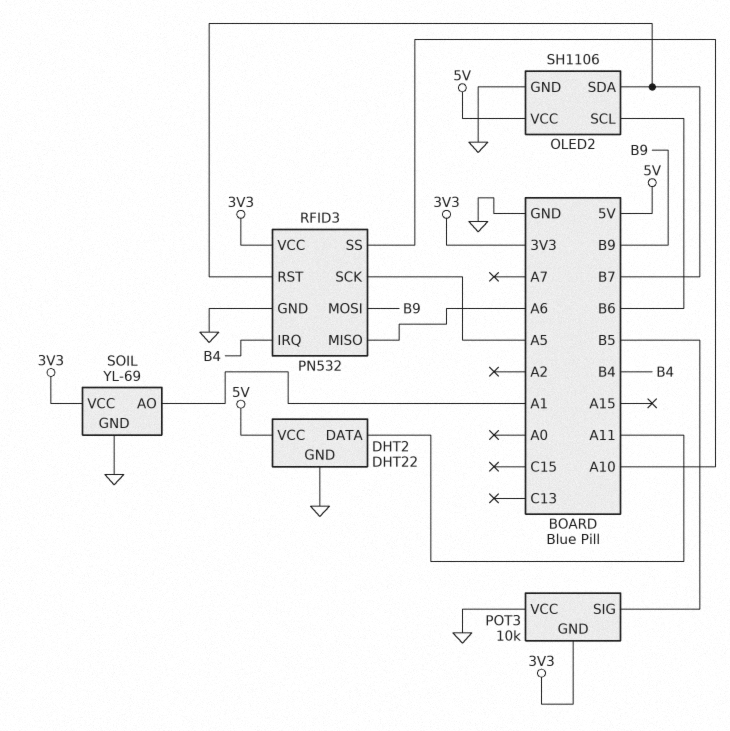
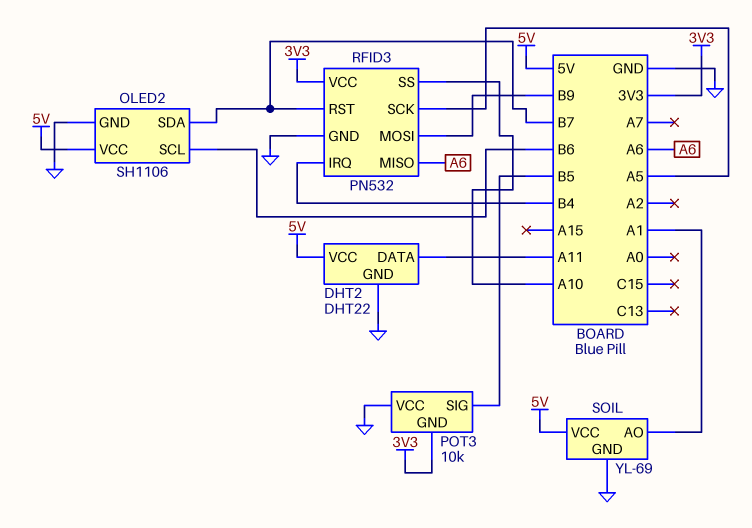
SOIL pin VCC: 3V3 -> 5V

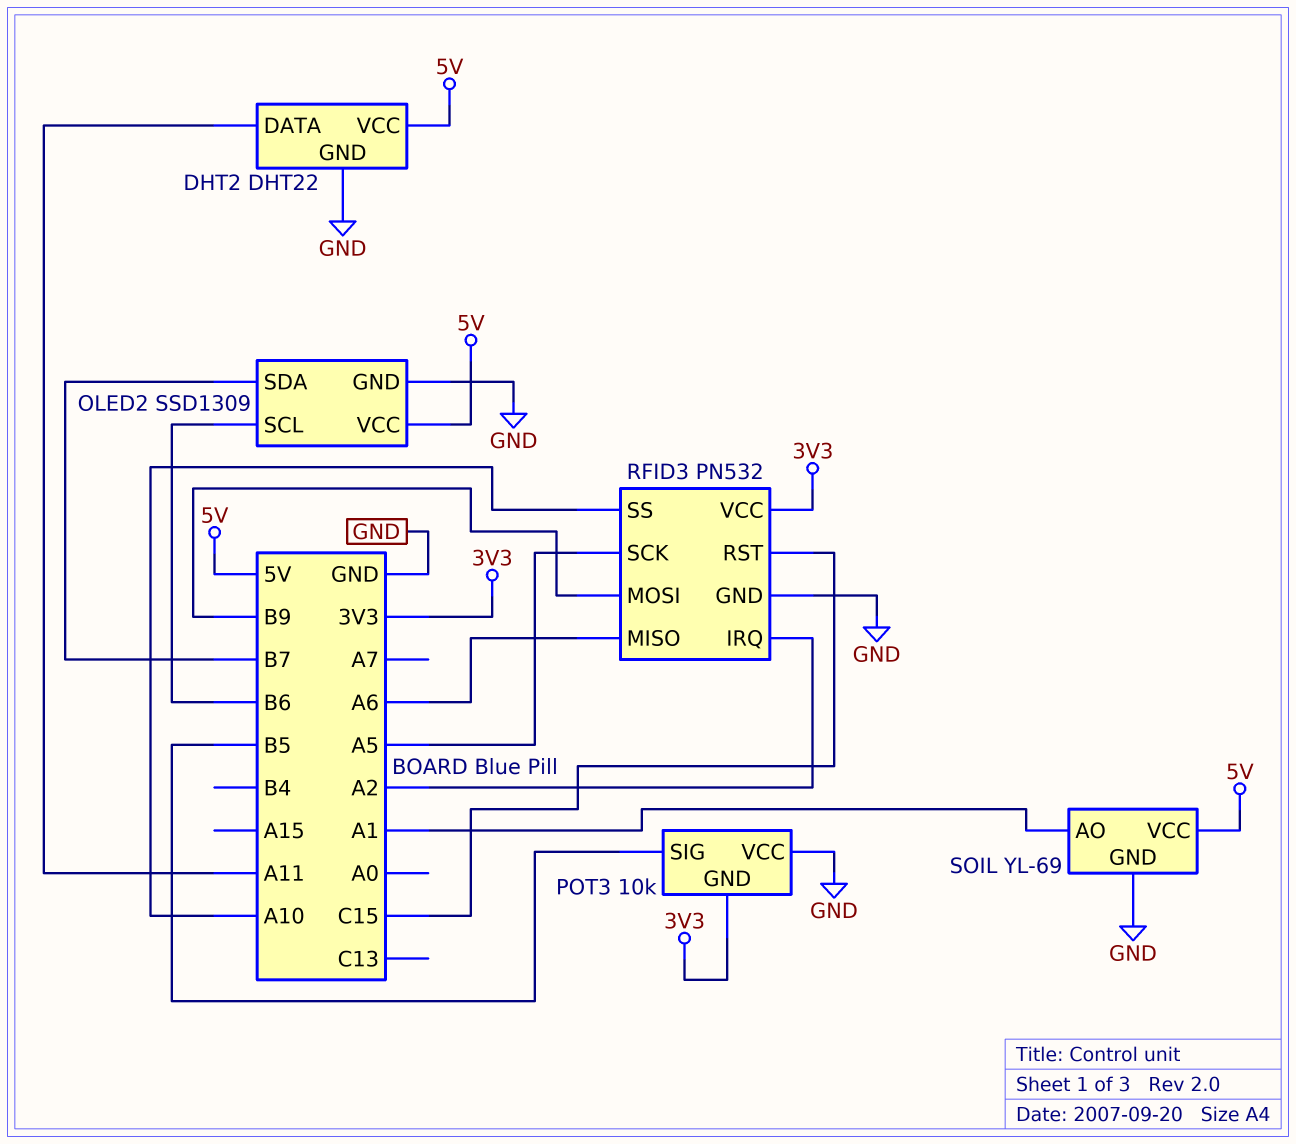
OLED2: SH1106 -> SSD1309
RFID3 pin IRQ: B4 -> A2
RFID3 pin RST: B7 -> C15

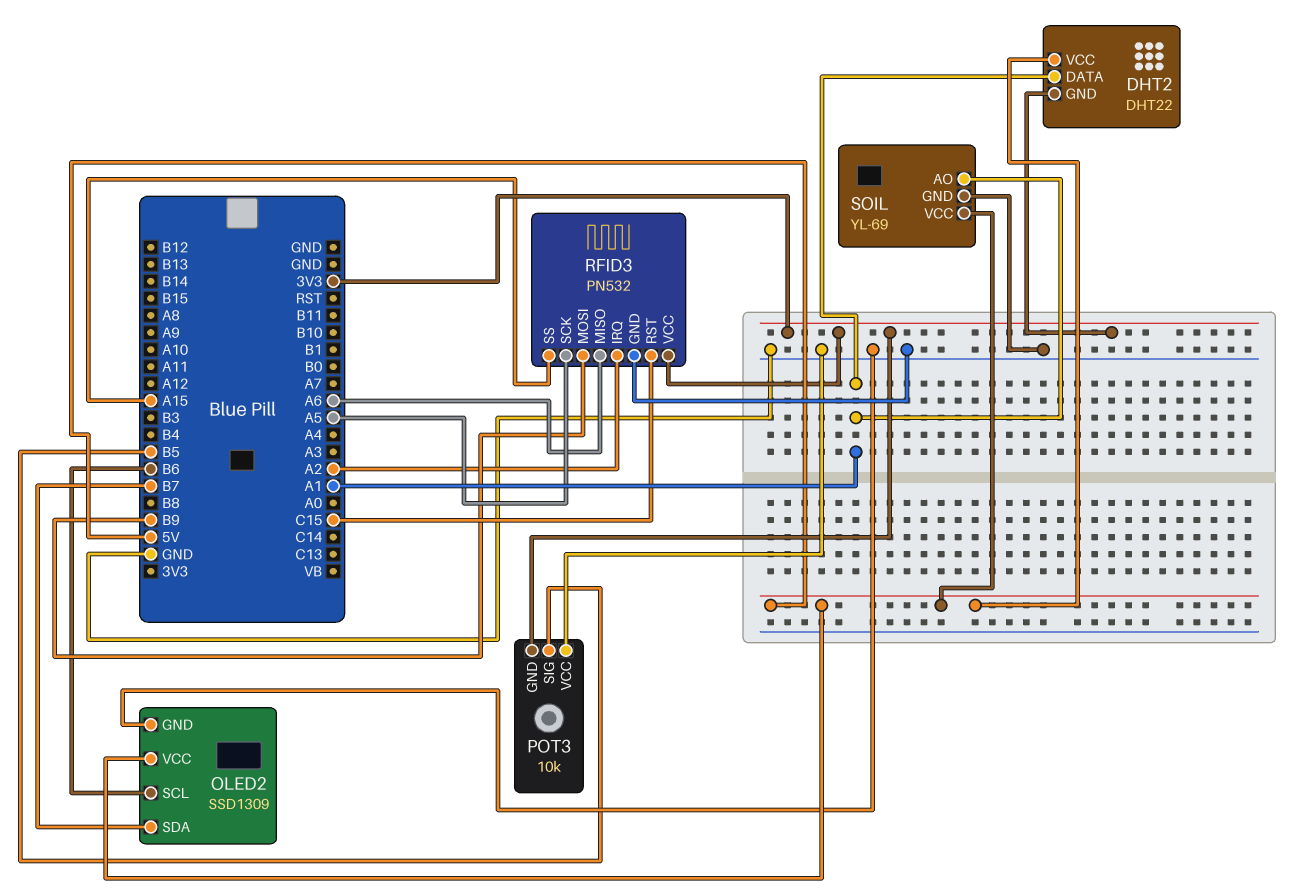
DHT2 pin DATA: A11 -> A1
DHT2 pin GND: GND -> 3V3
RFID3 pin SS: A10 -> A15

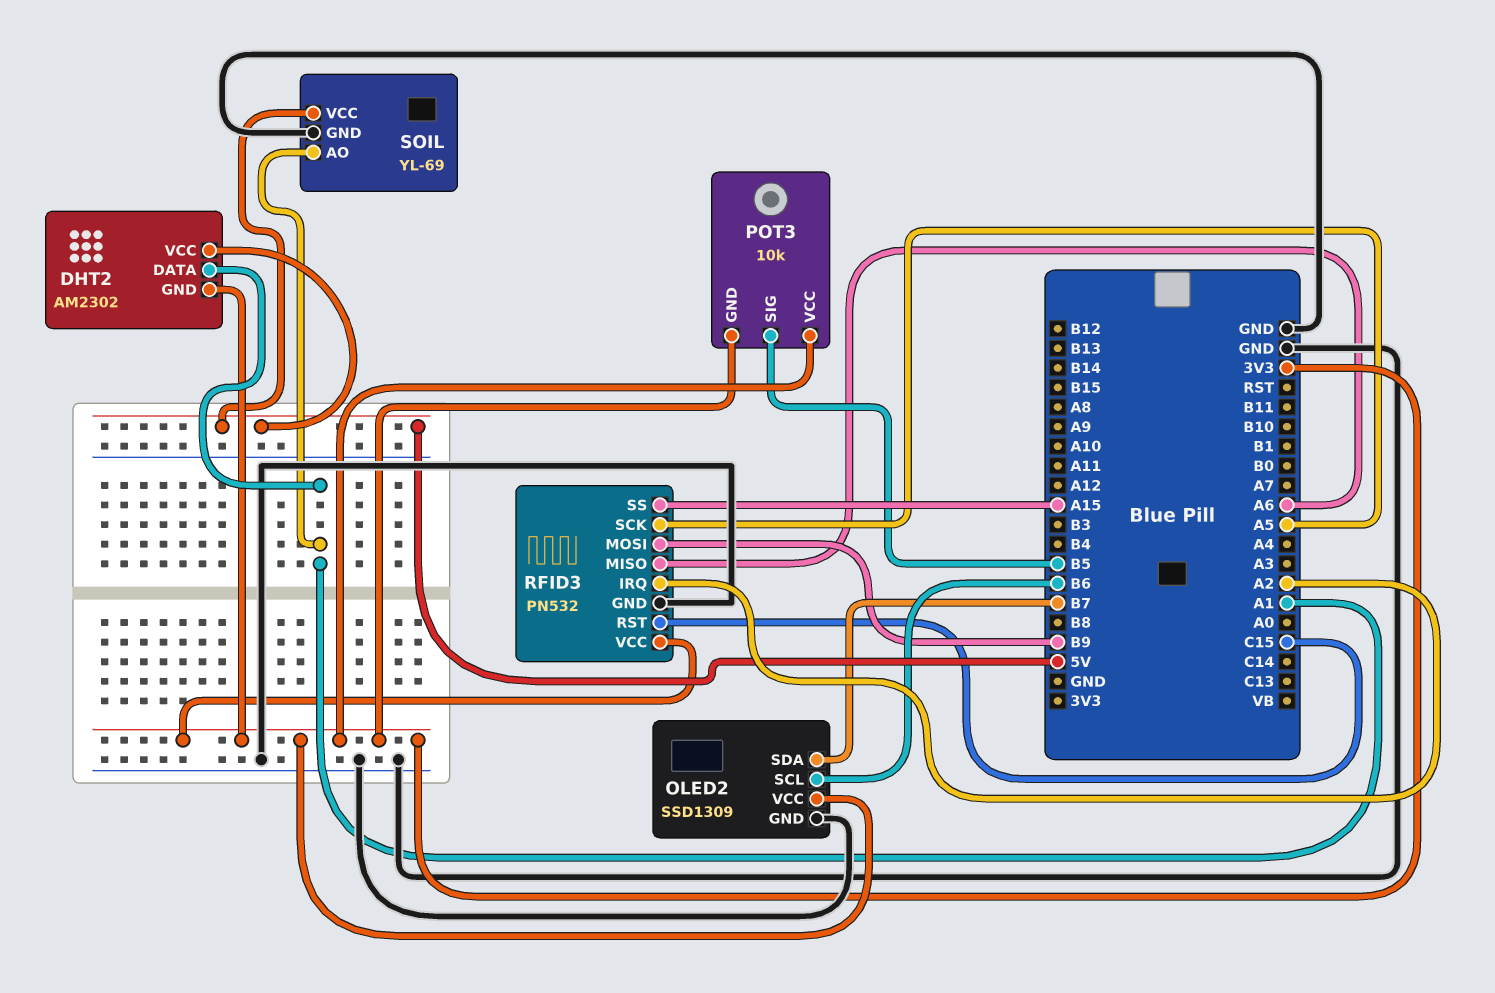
DHT2: DHT22 -> AM2302
OLED2 pin VCC: 5V -> 3V3
POT3 pin VCC: GND -> 3V3

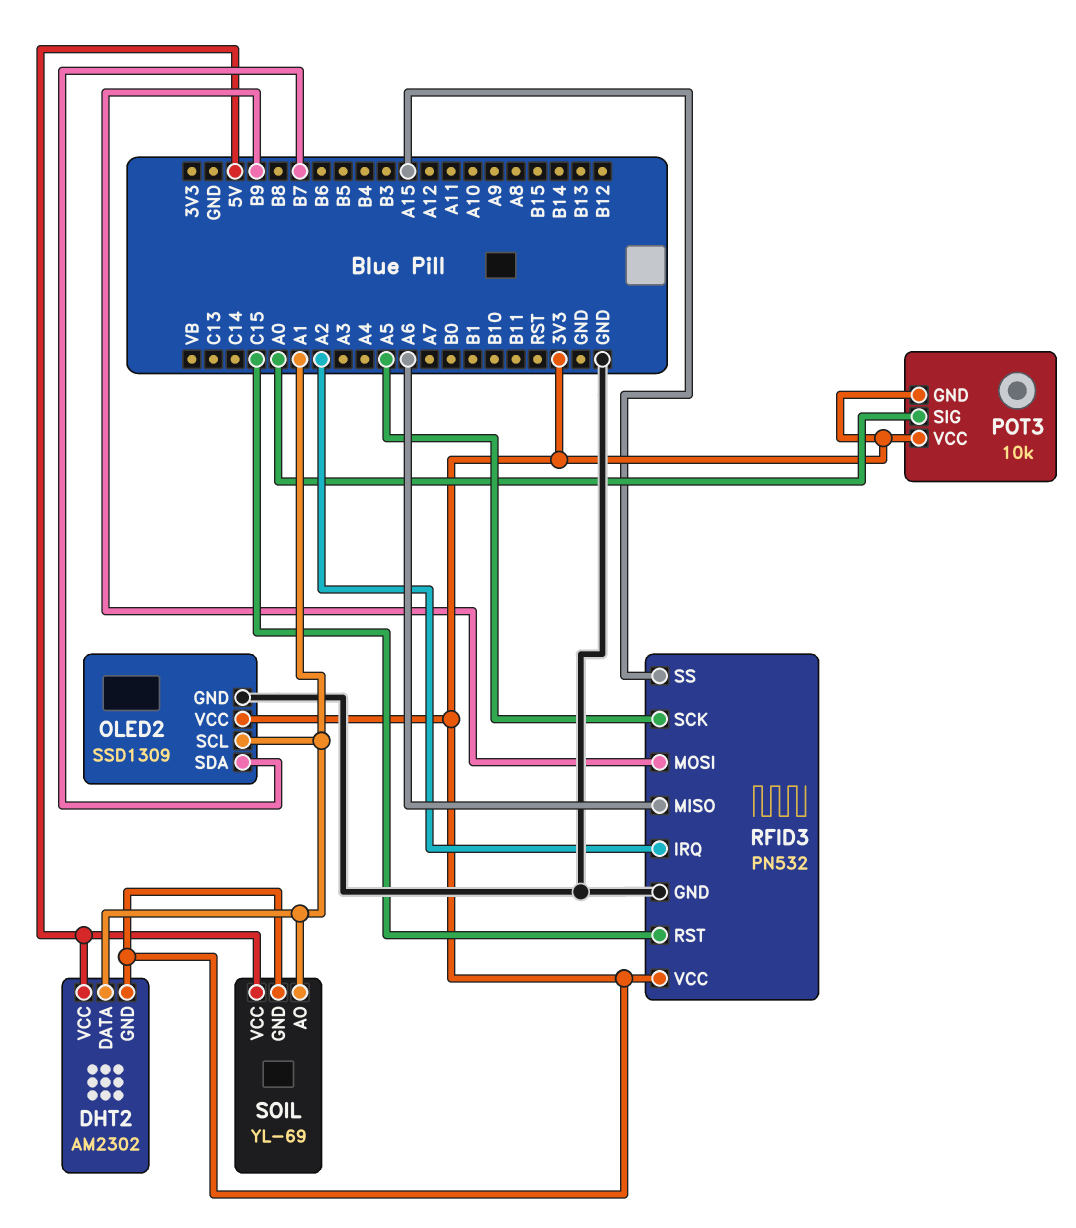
OLED2 pin SCL: B6 -> A1
POT3 pin SIG: B5 -> A0
SOIL pin GND: GND -> 3V3

